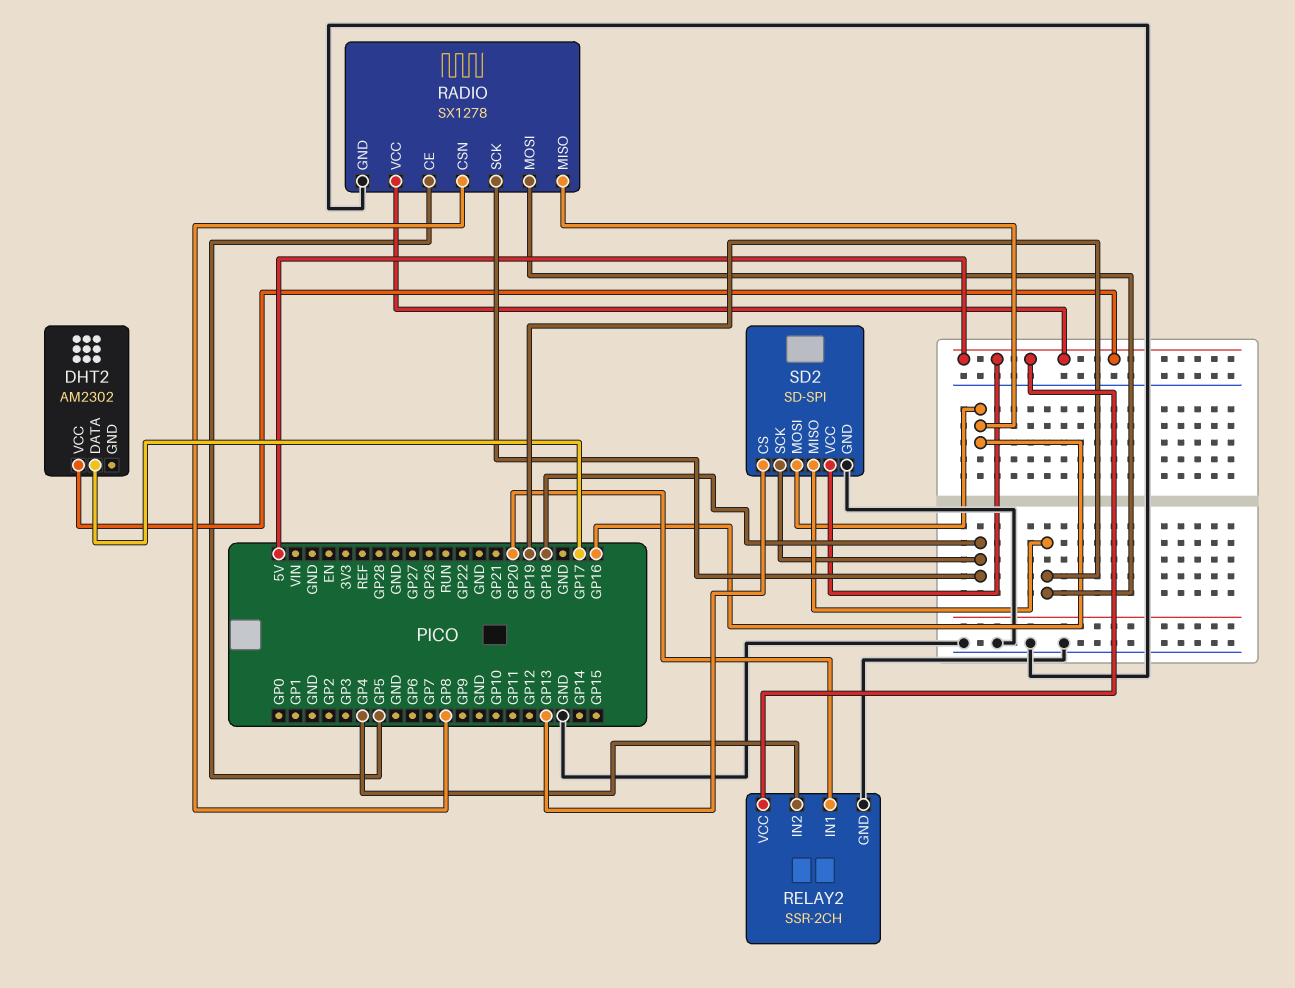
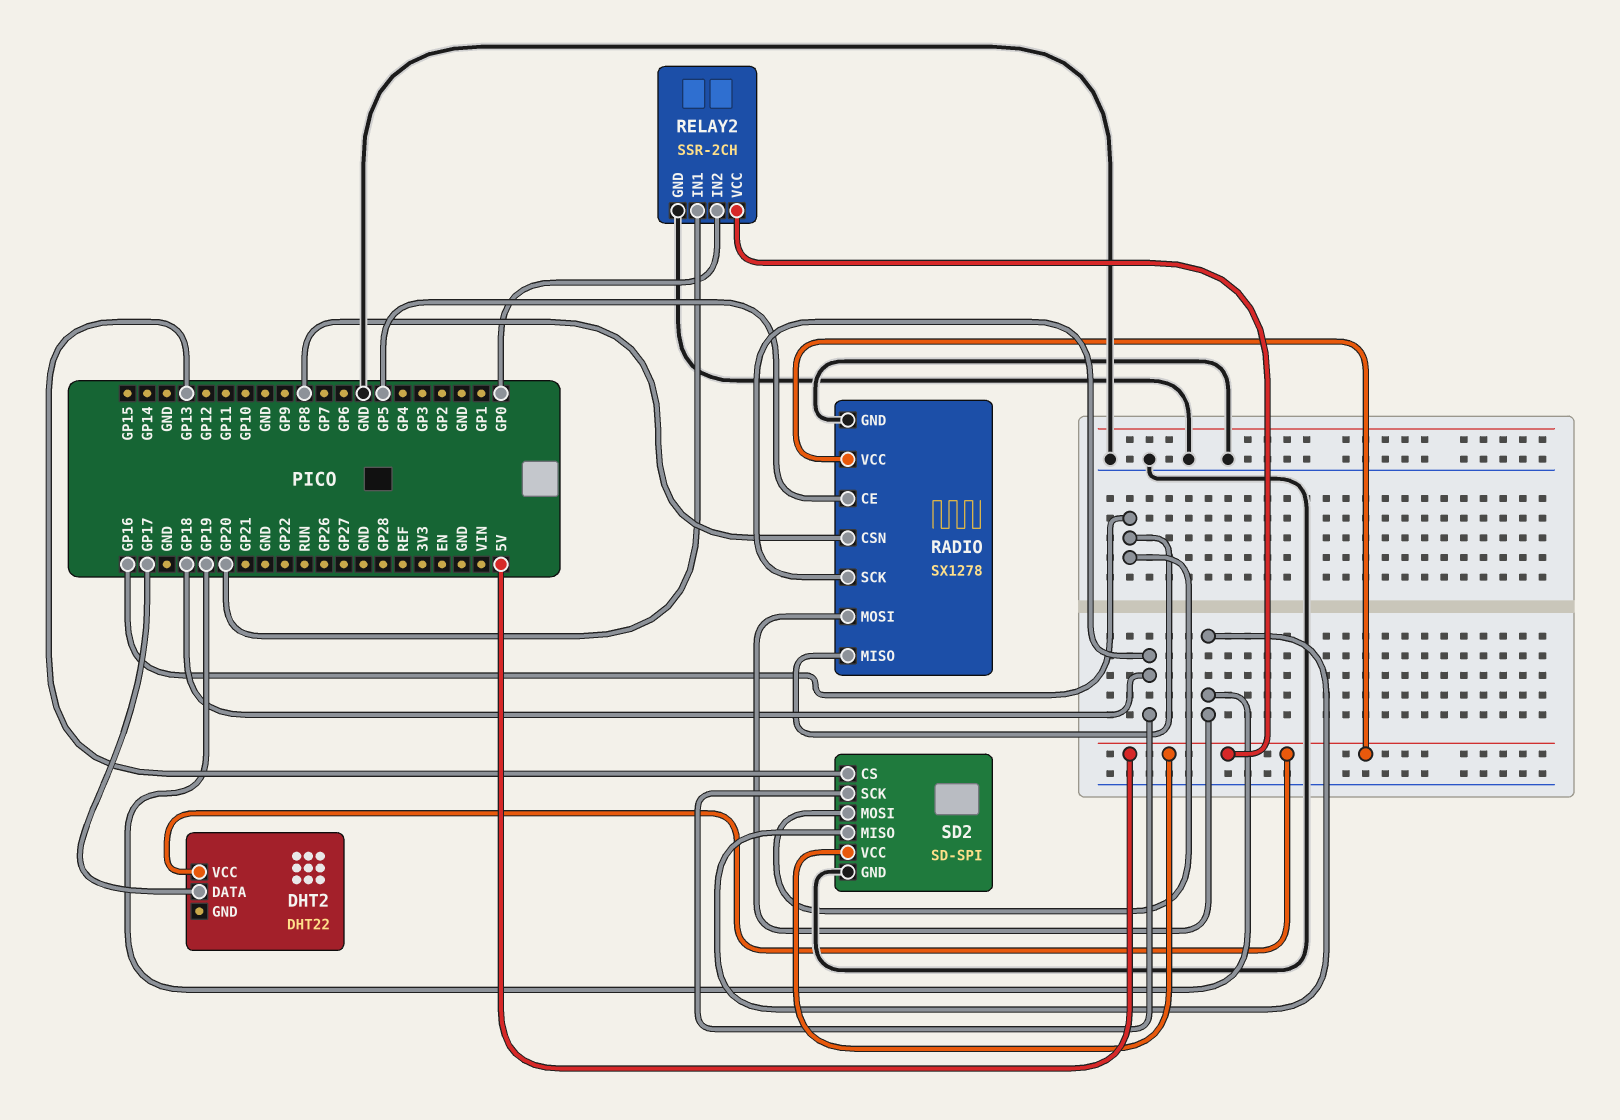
DHT2: AM2302 -> DHT22
RELAY2 pin IN2: GP4 -> GP0

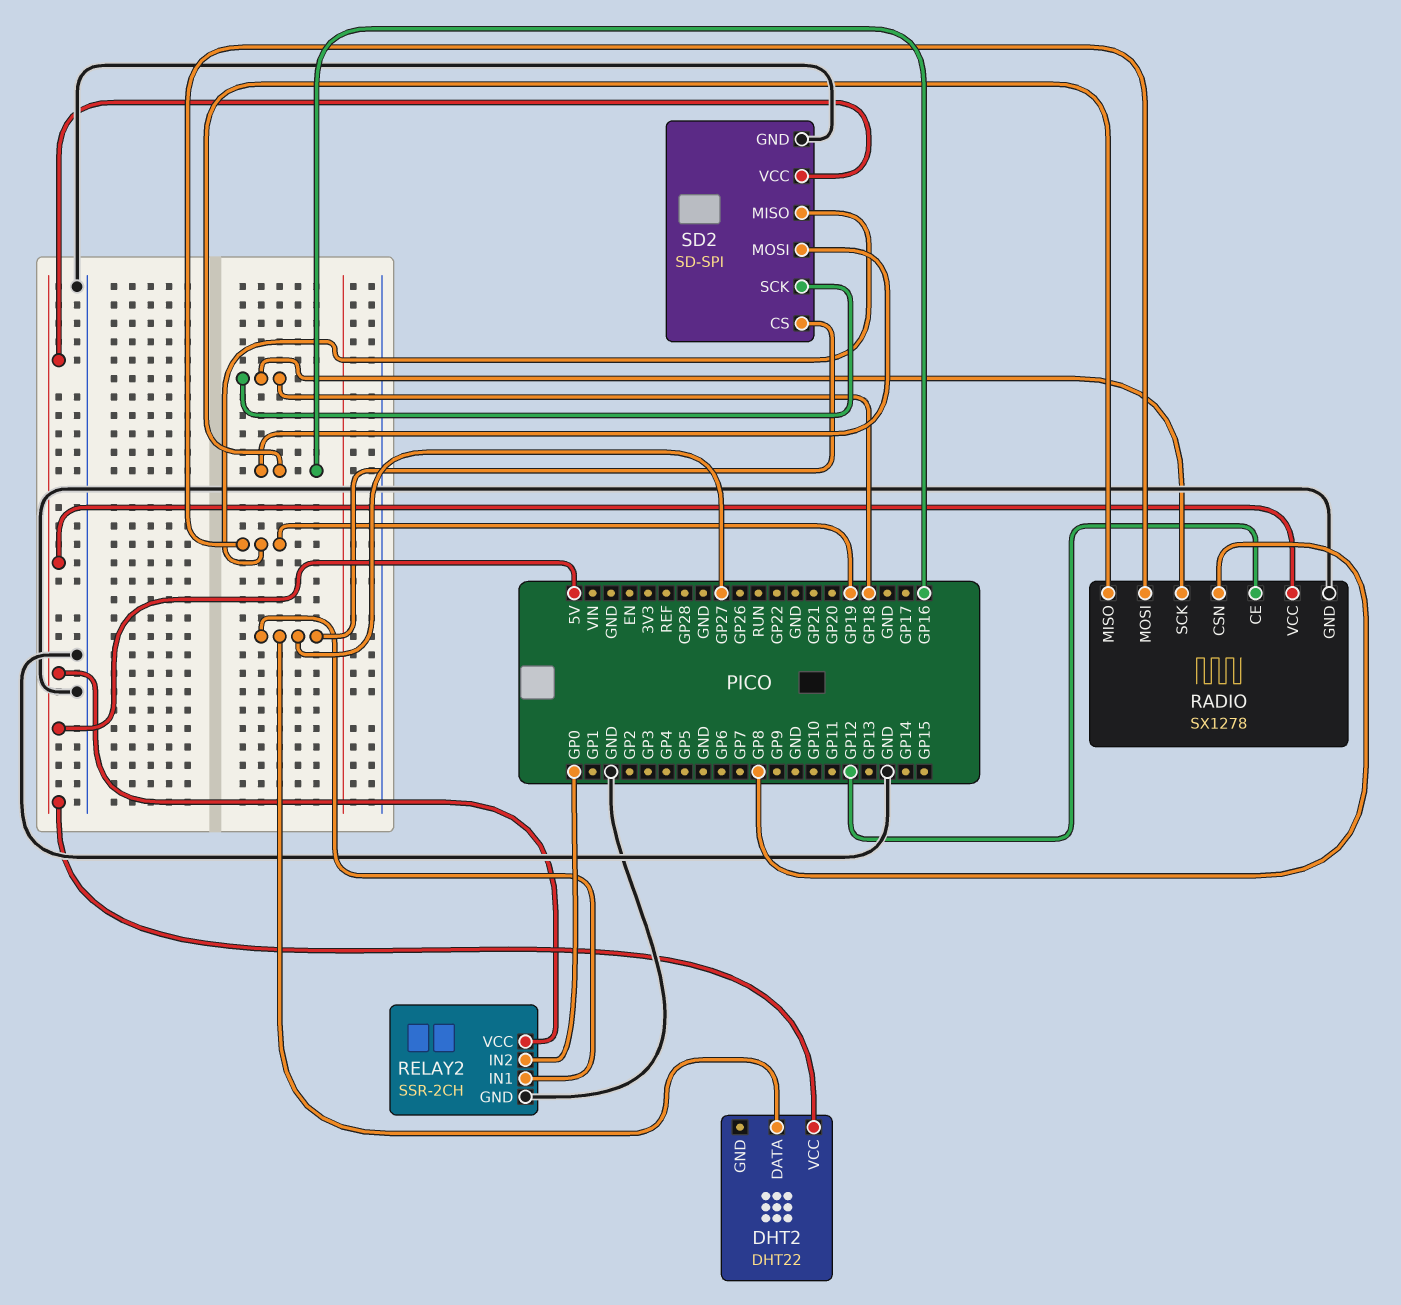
DHT2 pin DATA: GP17 -> GP27
RADIO pin CE: GP5 -> GP12
RELAY2 pin IN1: GP20 -> GP27
SD2 pin CS: GP13 -> GP27

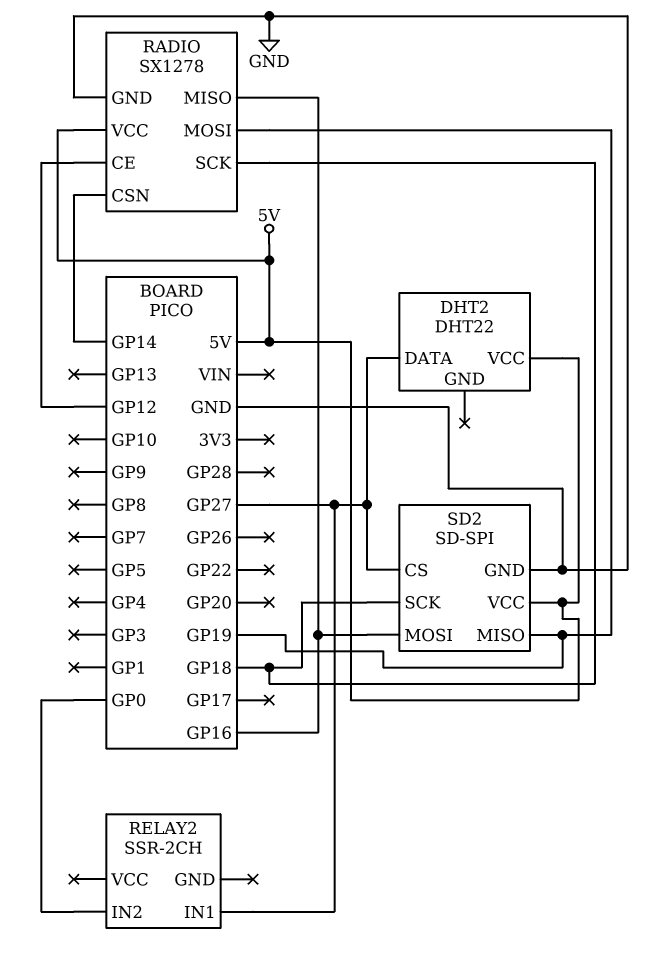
RADIO pin CSN: GP8 -> GP14
RELAY2 pin GND: GND -> none
RELAY2 pin VCC: 5V -> none

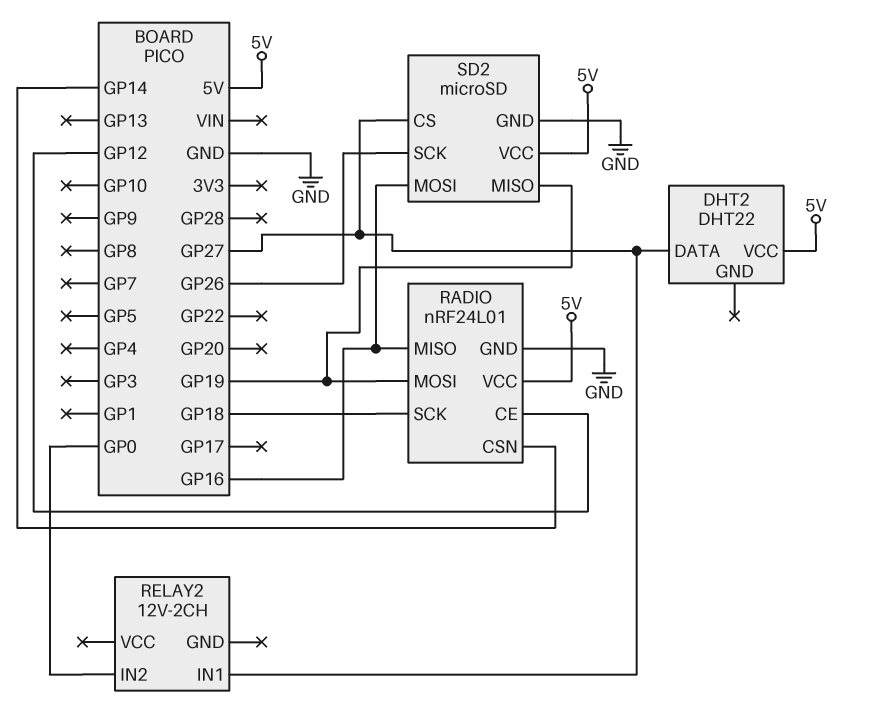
RADIO: SX1278 -> nRF24L01
RELAY2: SSR-2CH -> 12V-2CH
SD2: SD-SPI -> microSD
SD2 pin SCK: GP18 -> GP26

